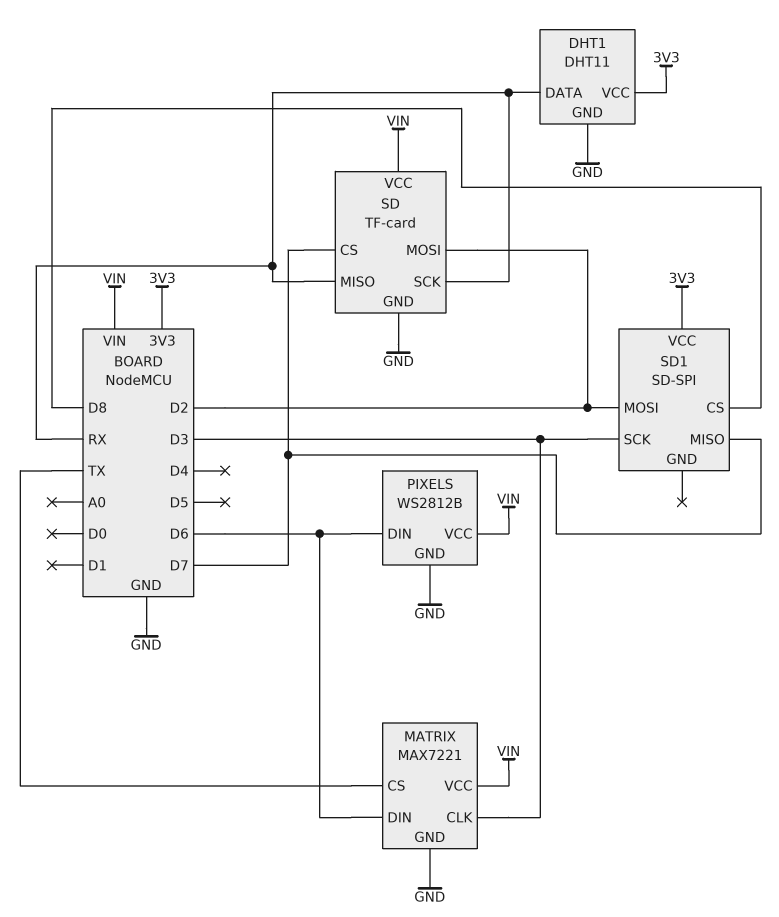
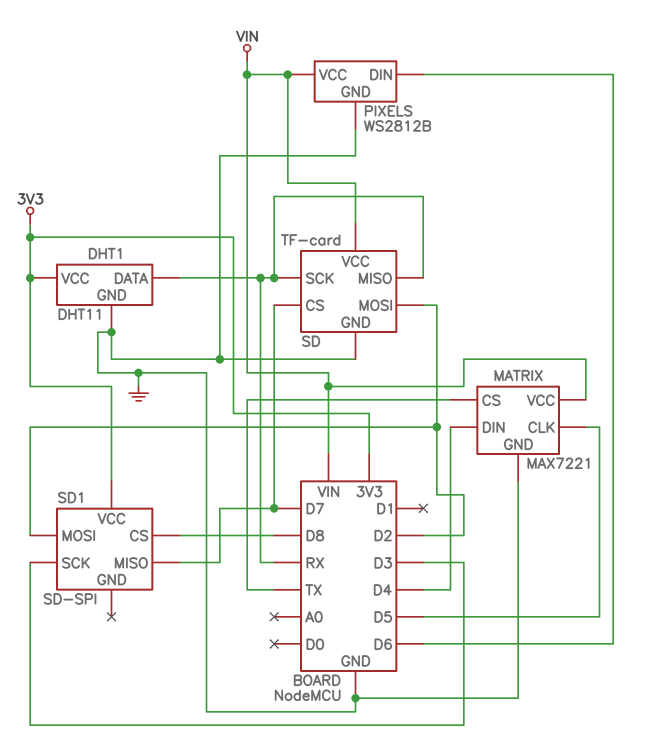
MATRIX pin CLK: D3 -> D5
MATRIX pin DIN: D6 -> D4

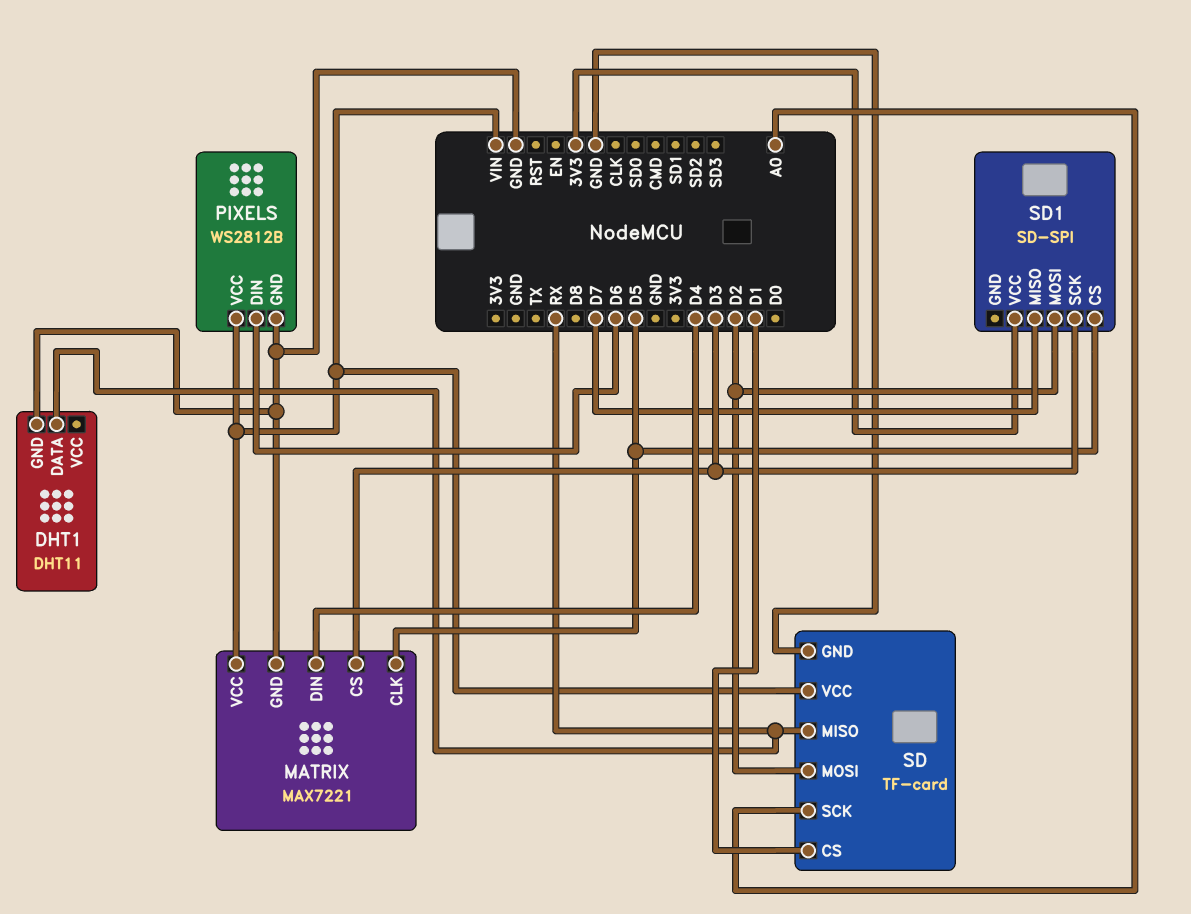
DHT1 pin VCC: 3V3 -> none
MATRIX pin CS: TX -> D3
SD pin CS: D7 -> D1
SD pin SCK: RX -> A0
SD1 pin CS: D8 -> D5

